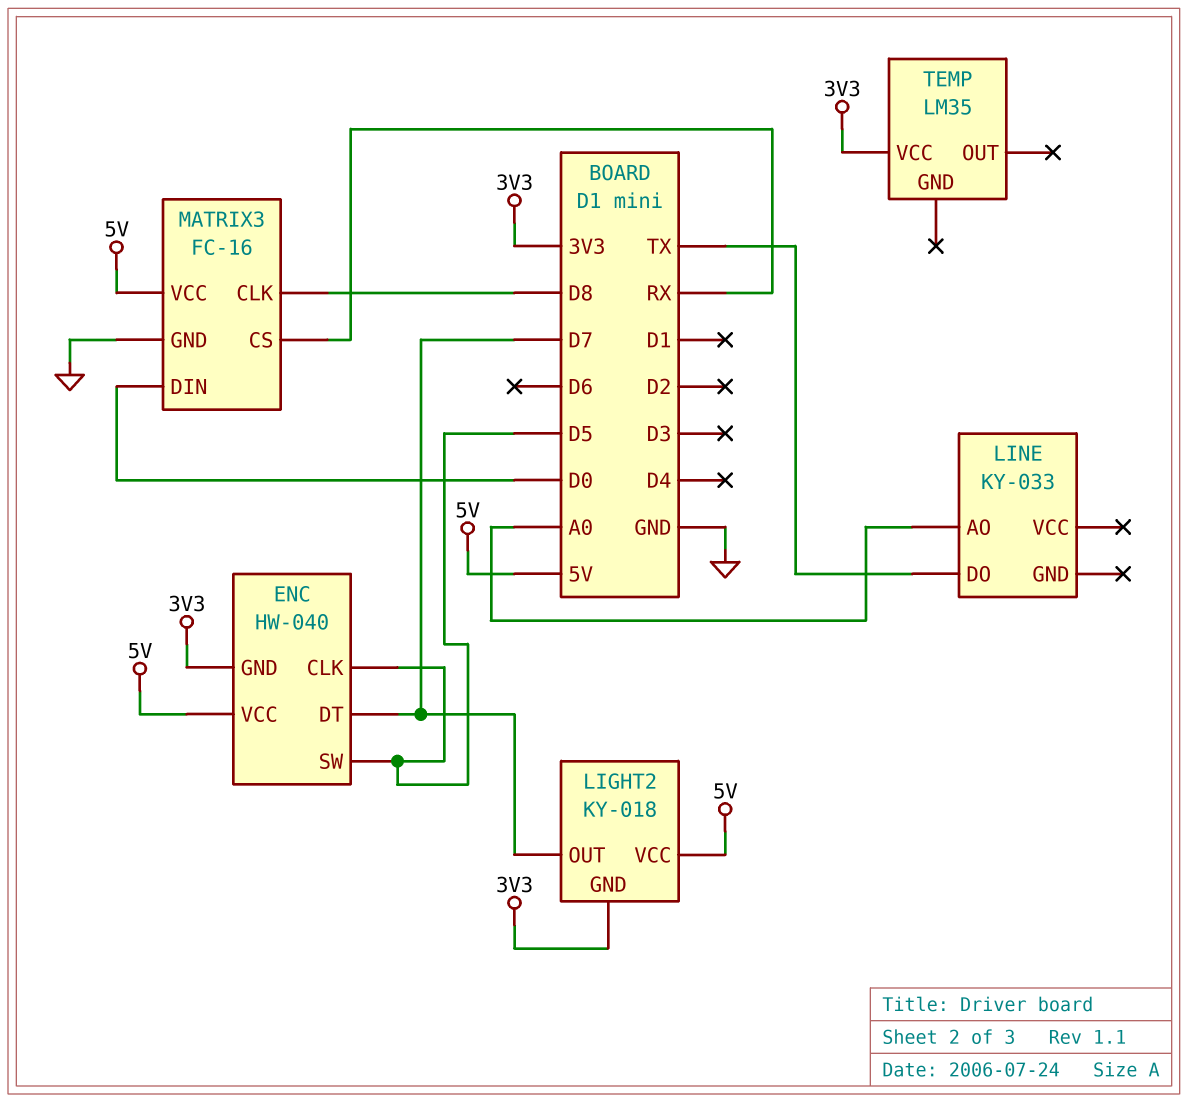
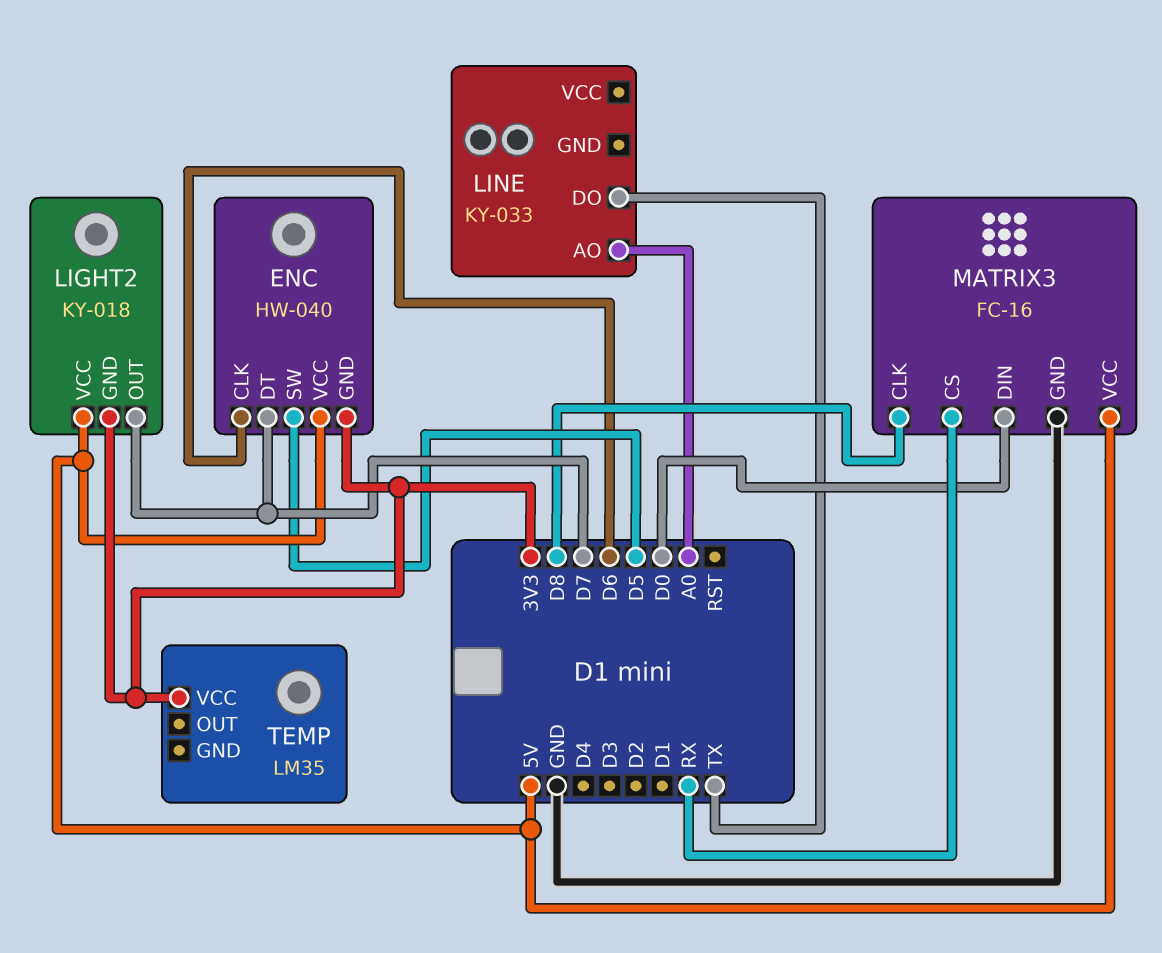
ENC pin CLK: D5 -> D6

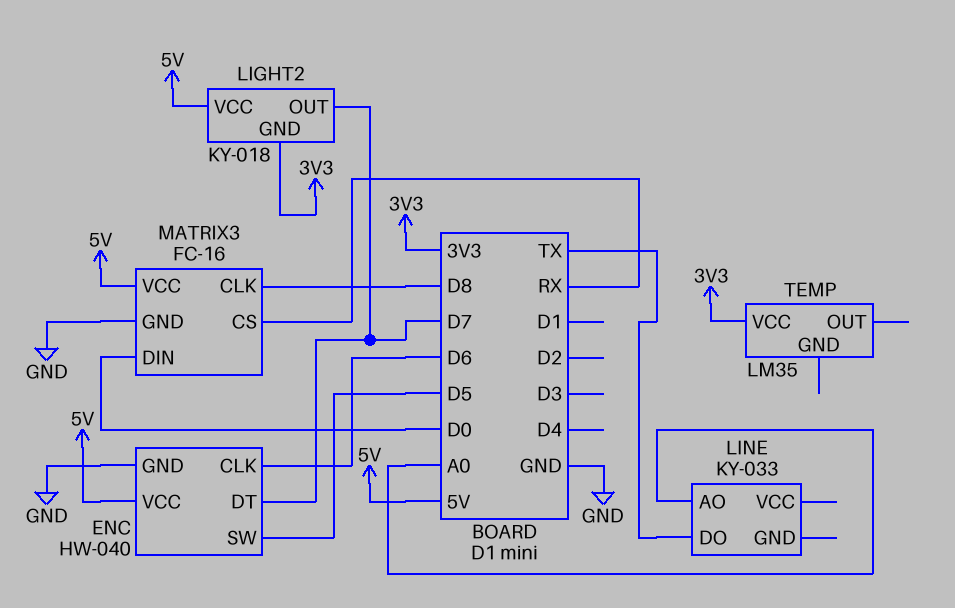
ENC pin GND: 3V3 -> GND

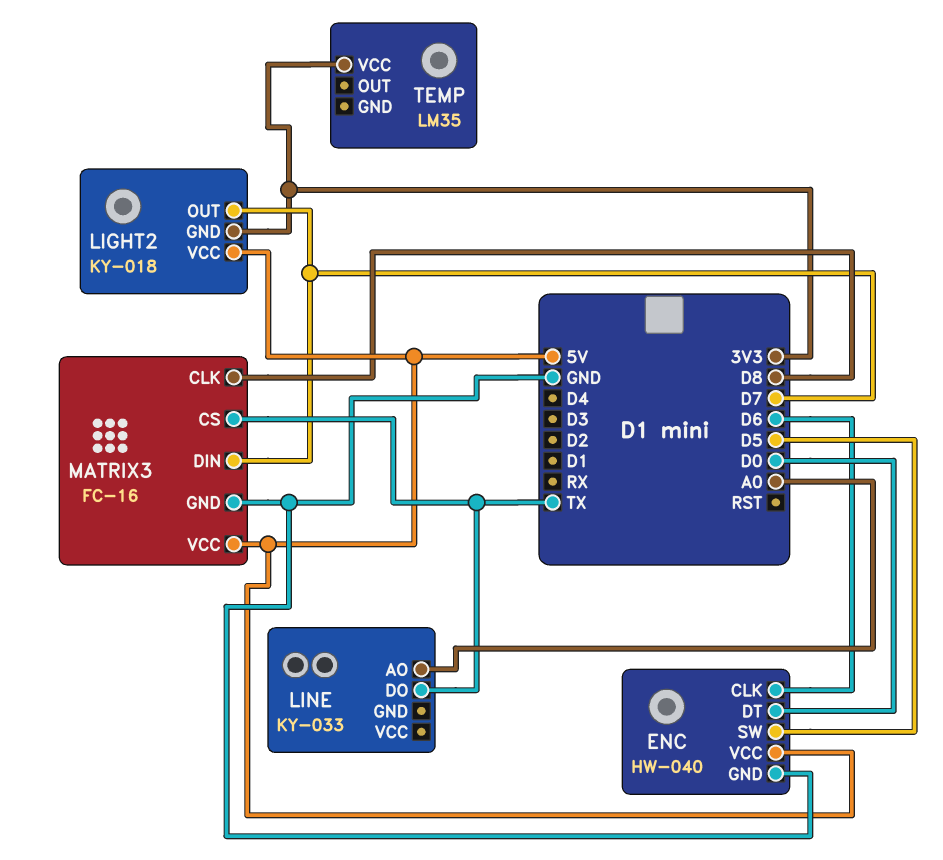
ENC pin DT: D7 -> D0
MATRIX3 pin CS: RX -> TX
MATRIX3 pin DIN: D0 -> D7

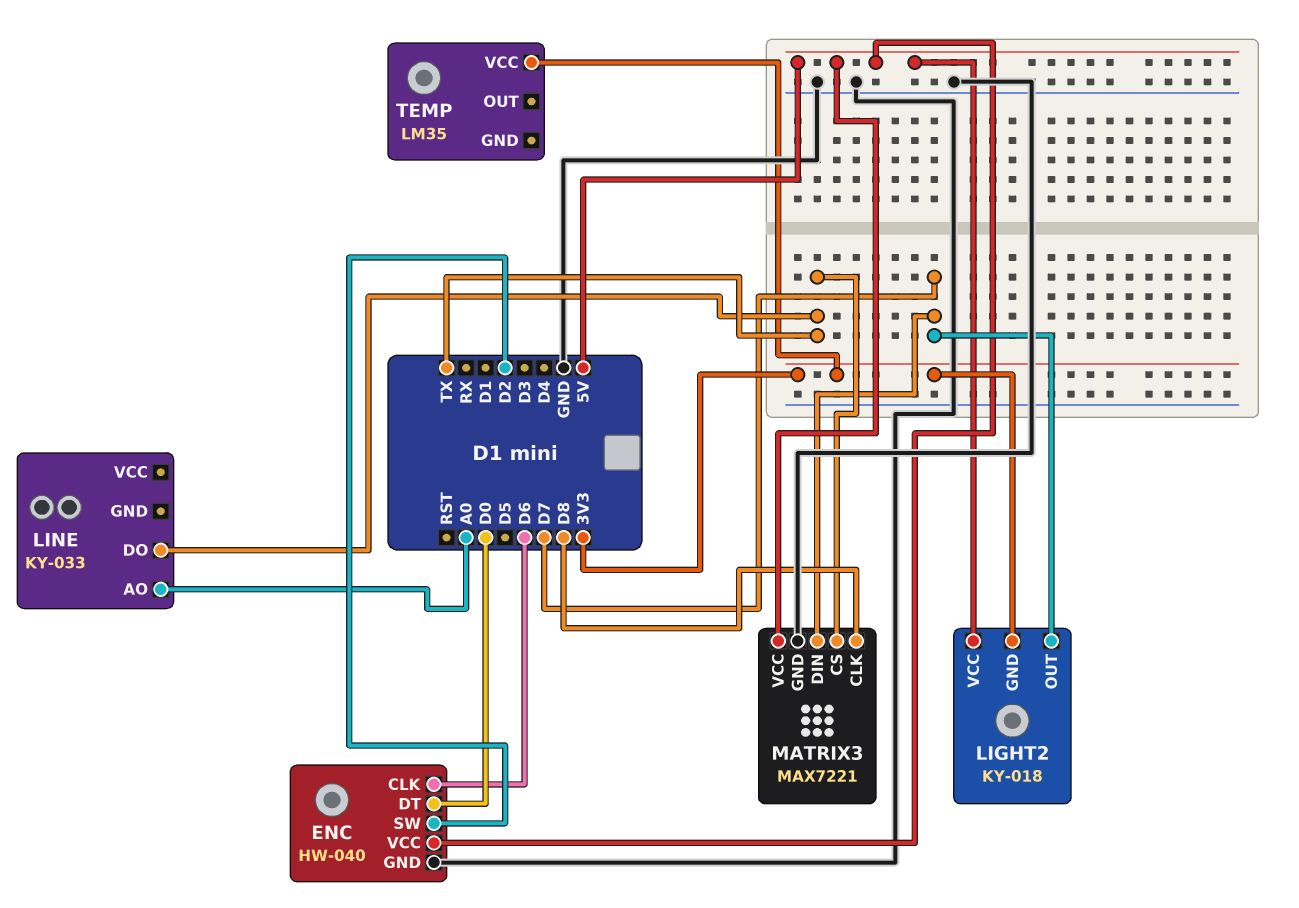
ENC pin SW: D5 -> D2
MATRIX3: FC-16 -> MAX7221

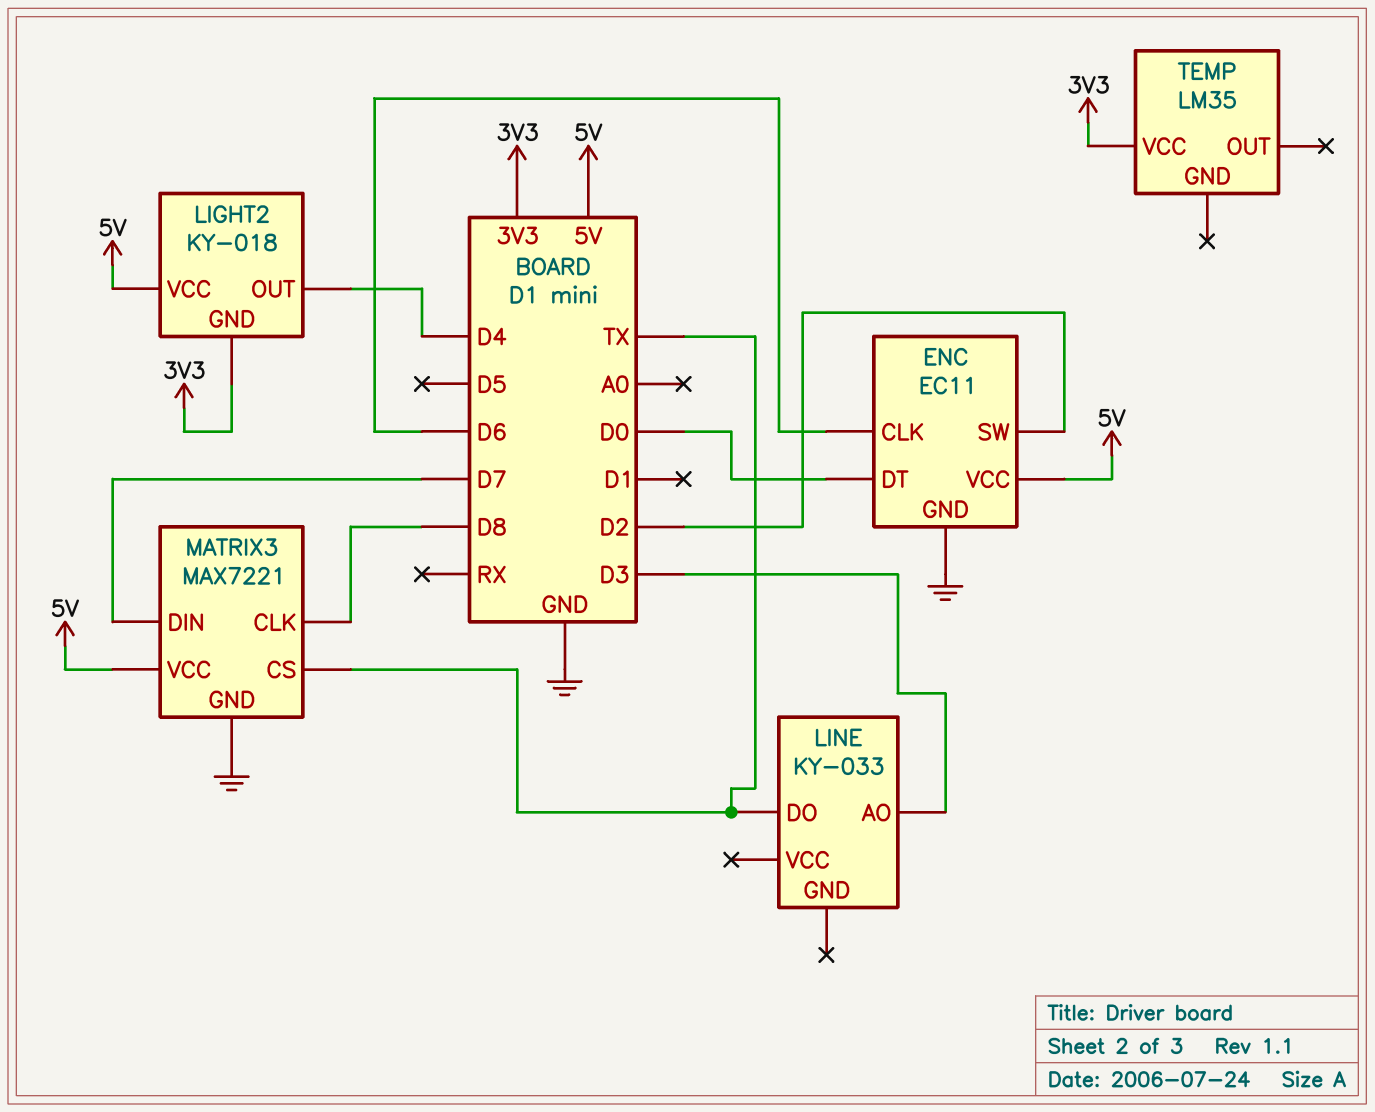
ENC: HW-040 -> EC11
LIGHT2 pin OUT: D7 -> D4
LINE pin AO: A0 -> D3

